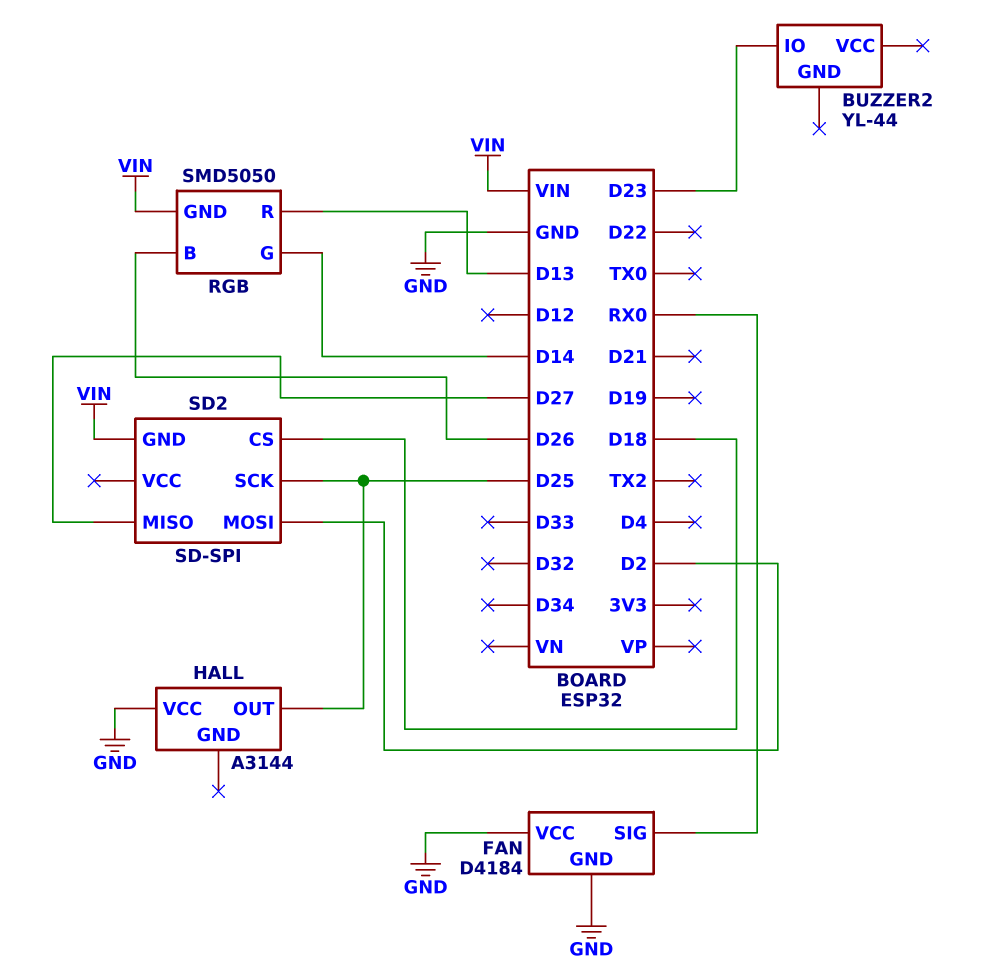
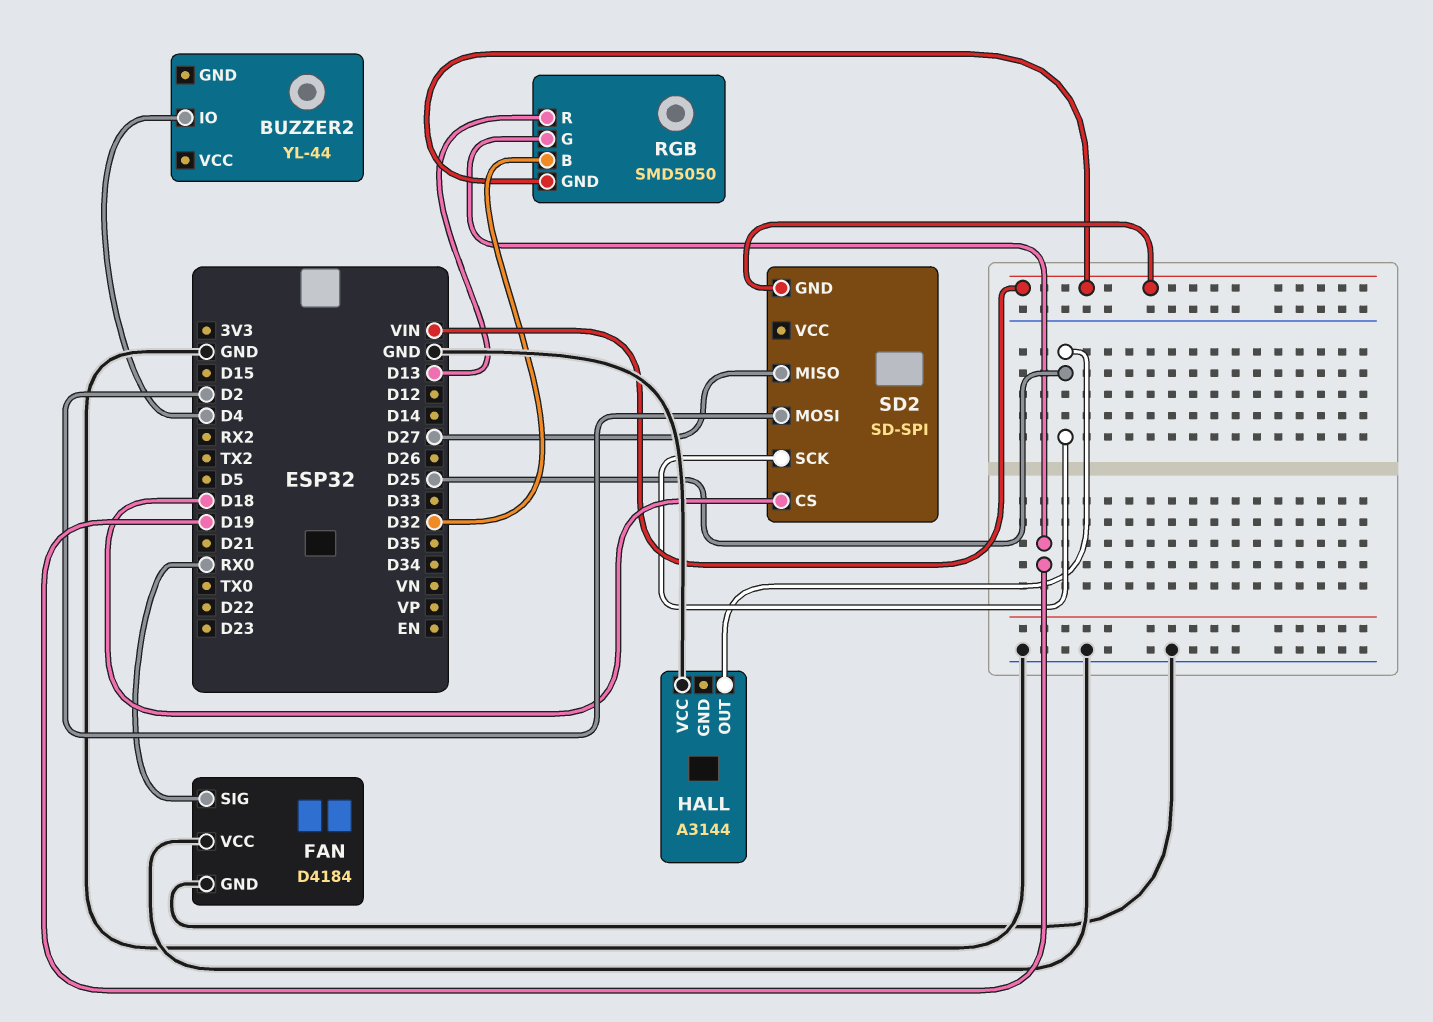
BUZZER2 pin IO: D23 -> D4
RGB pin B: D26 -> D32
RGB pin G: D14 -> D19

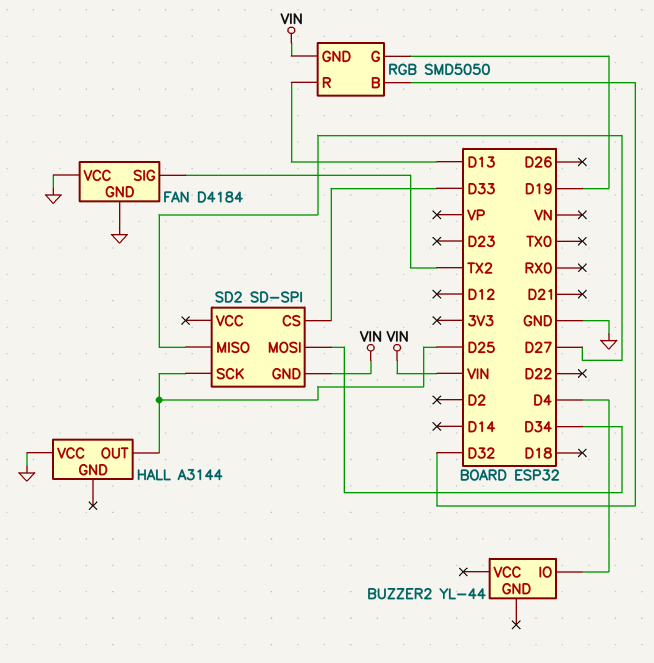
FAN pin SIG: RX0 -> TX2
SD2 pin CS: D18 -> D33
SD2 pin MOSI: D2 -> D34

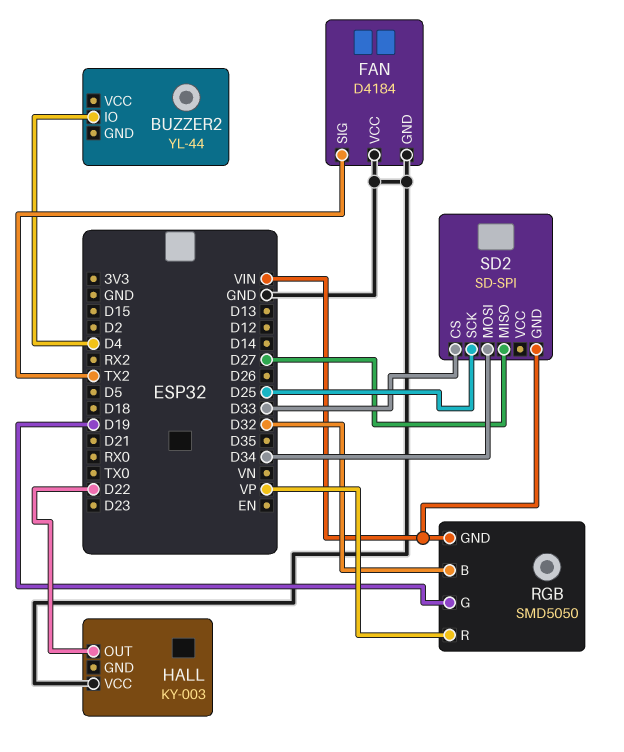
HALL: A3144 -> KY-003
HALL pin OUT: D25 -> D22
RGB pin R: D13 -> VP

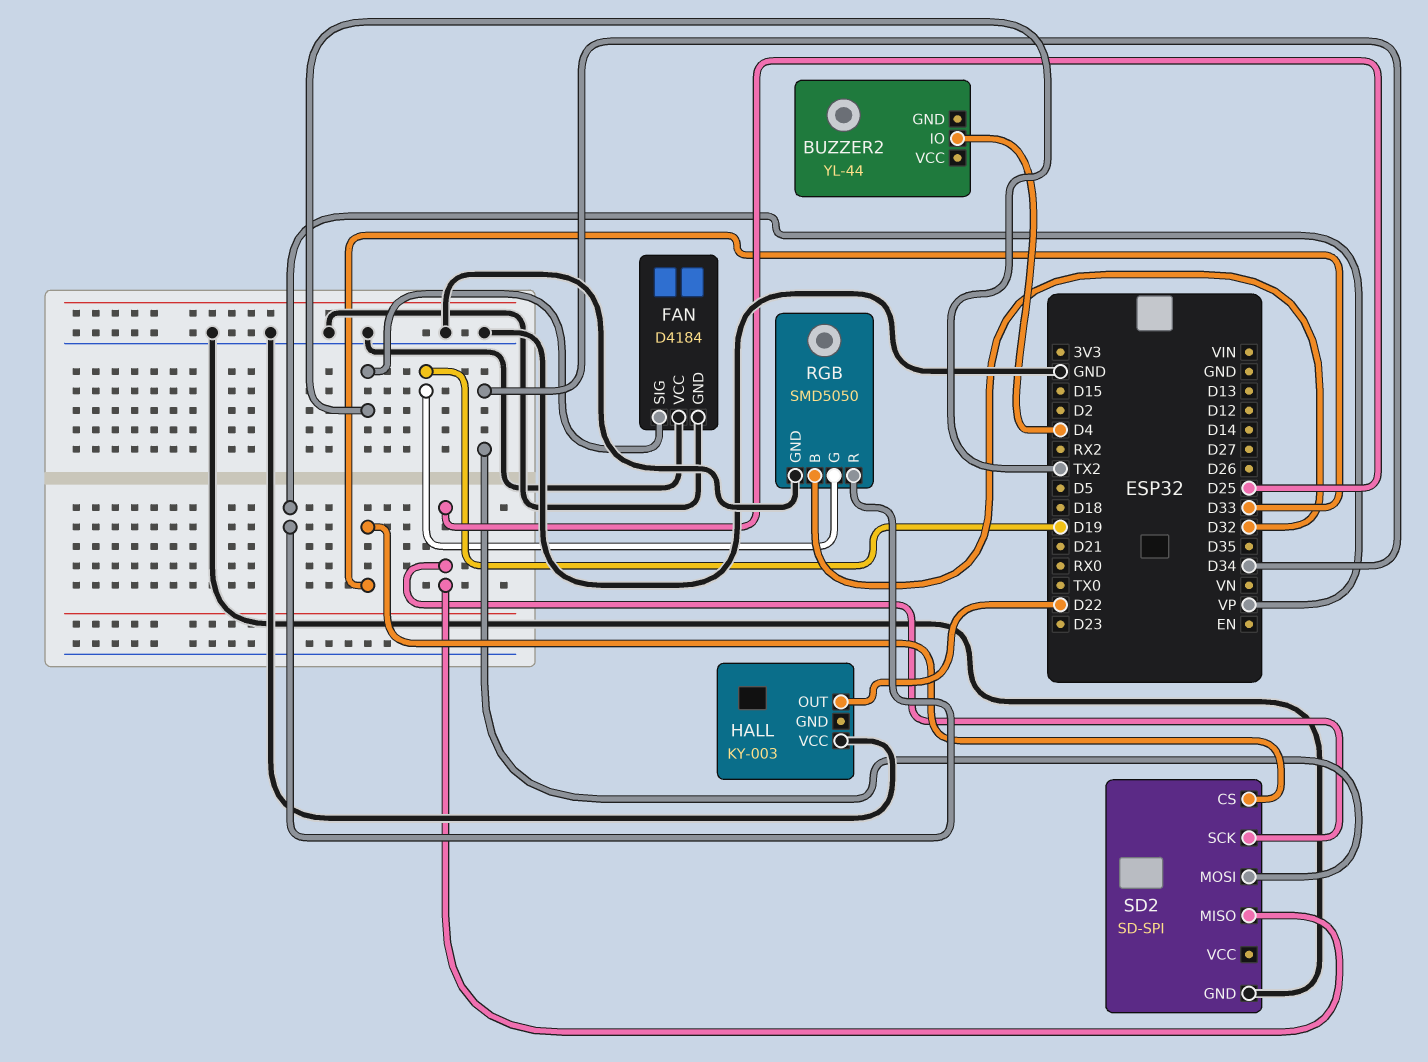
RGB pin GND: VIN -> GND
SD2 pin GND: VIN -> GND
SD2 pin MISO: D27 -> D25

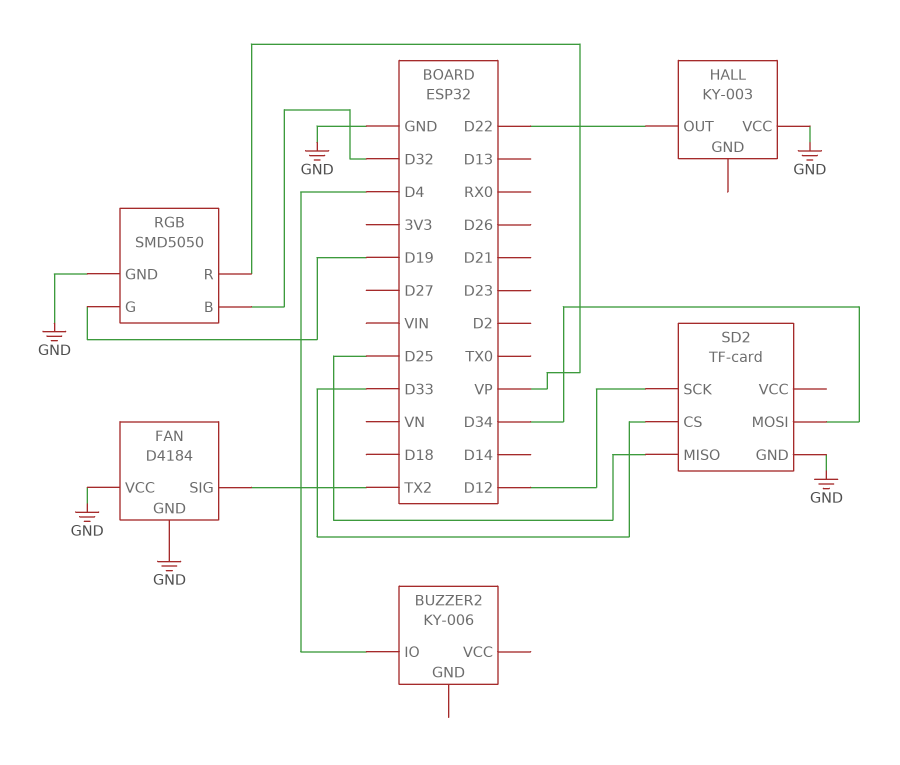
BUZZER2: YL-44 -> KY-006
SD2: SD-SPI -> TF-card
SD2 pin SCK: D25 -> D12

